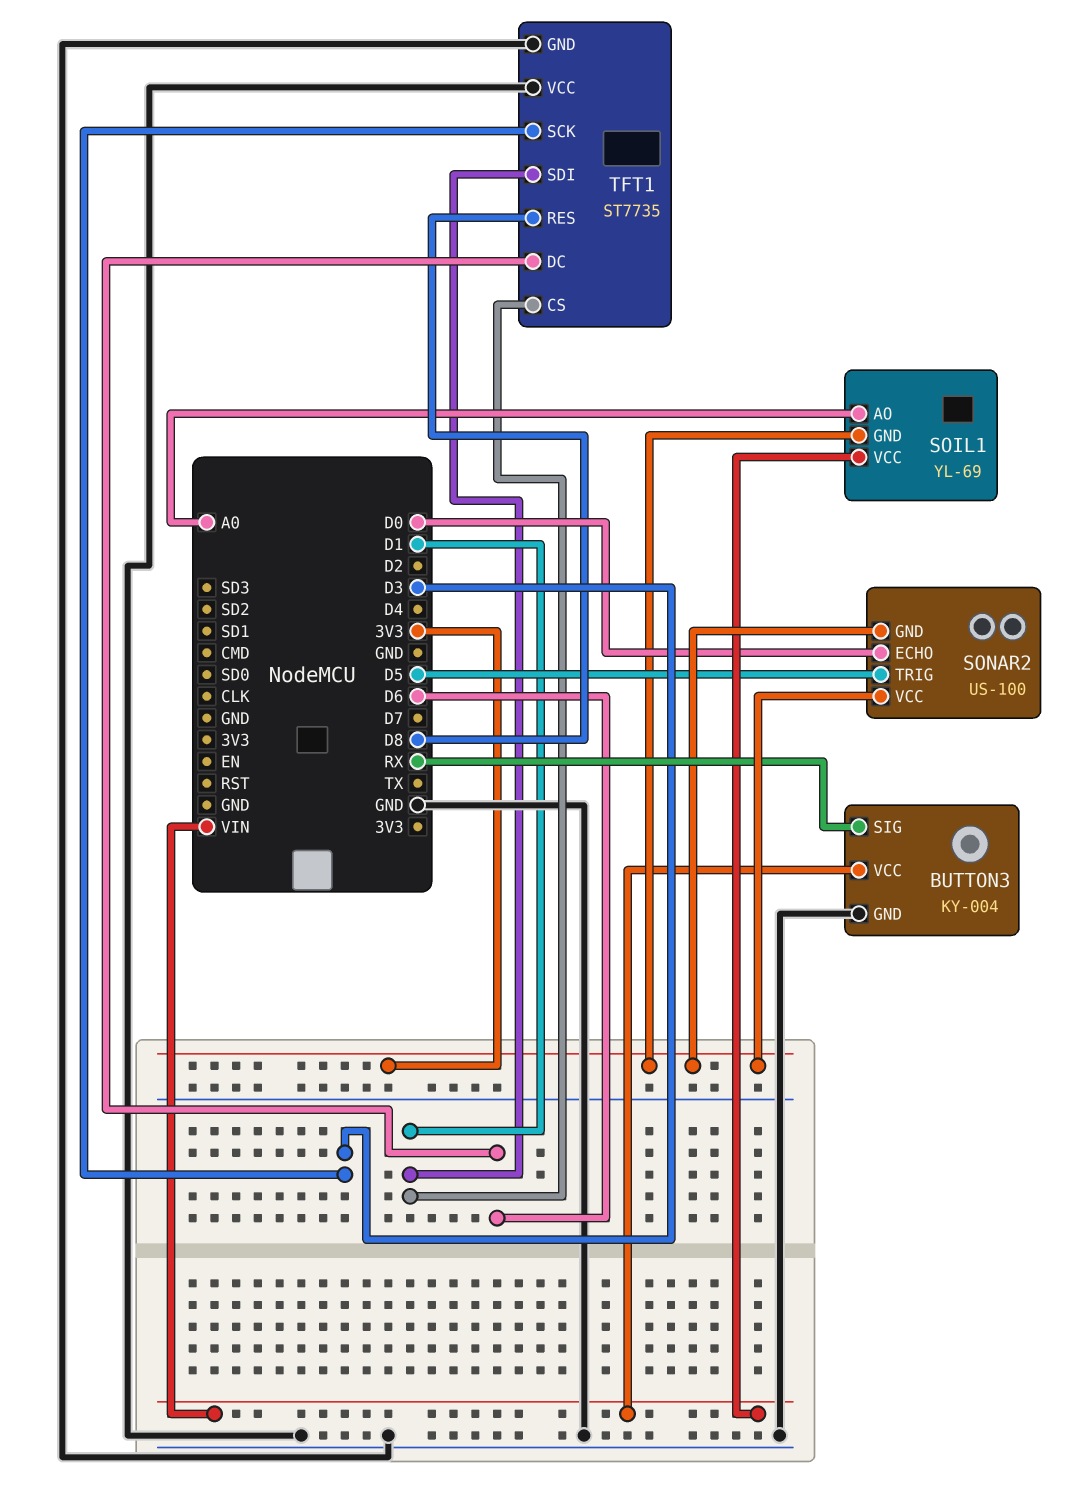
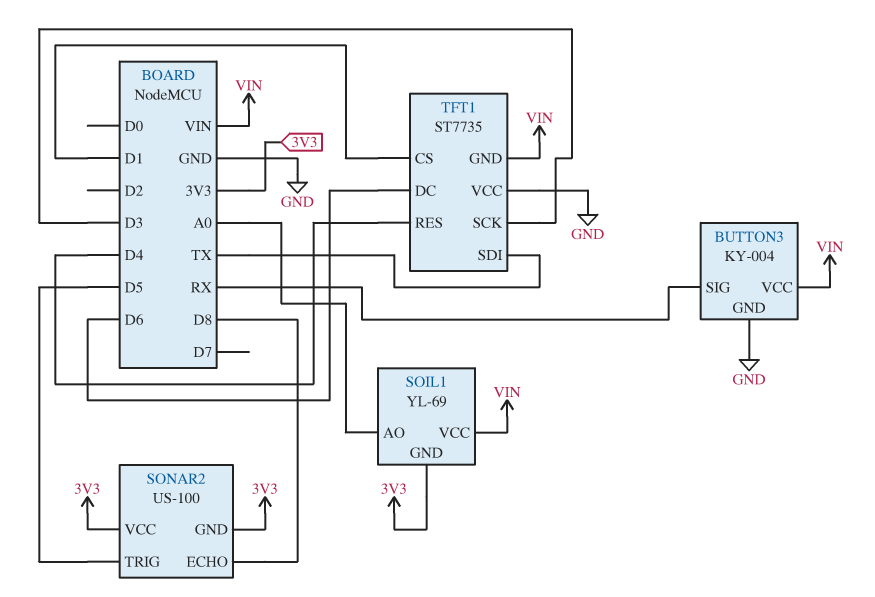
SONAR2 pin ECHO: D0 -> D8
TFT1 pin GND: GND -> VIN
TFT1 pin RES: D8 -> D4
TFT1 pin SDI: D1 -> TX

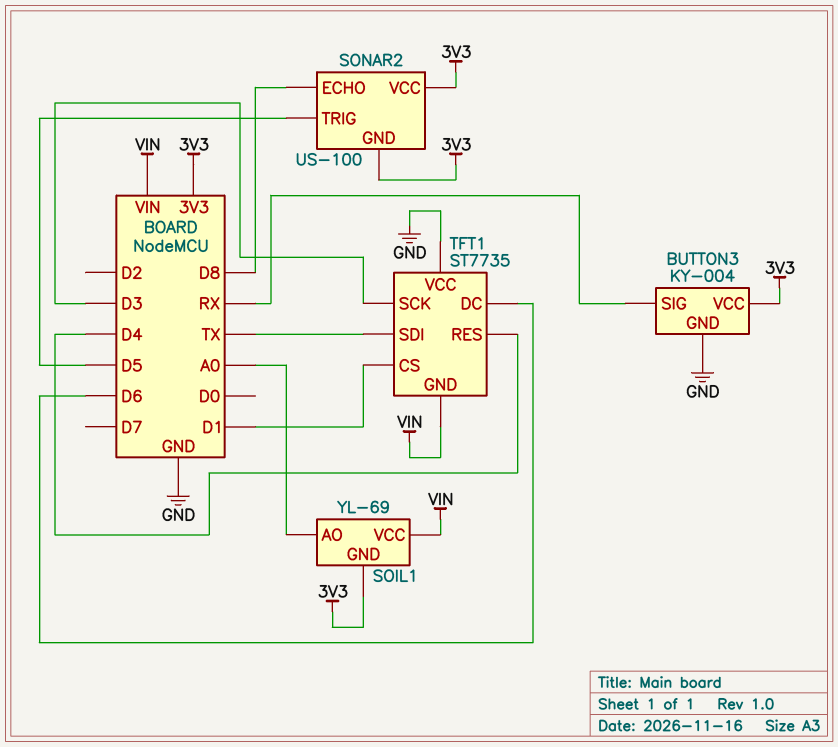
BUTTON3 pin VCC: VIN -> 3V3

